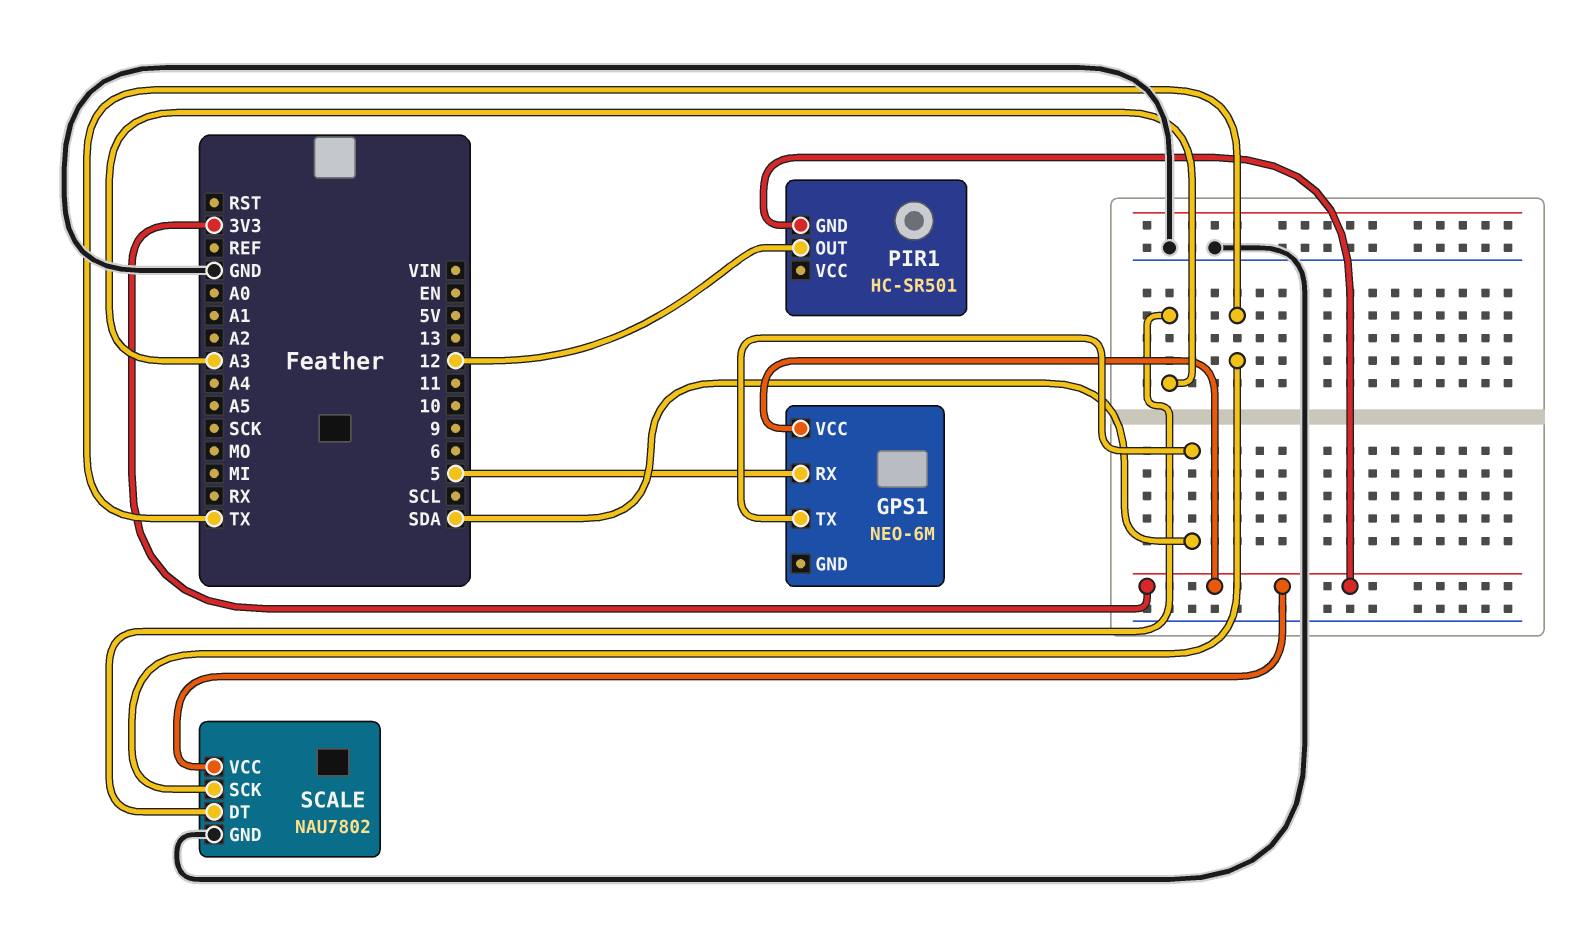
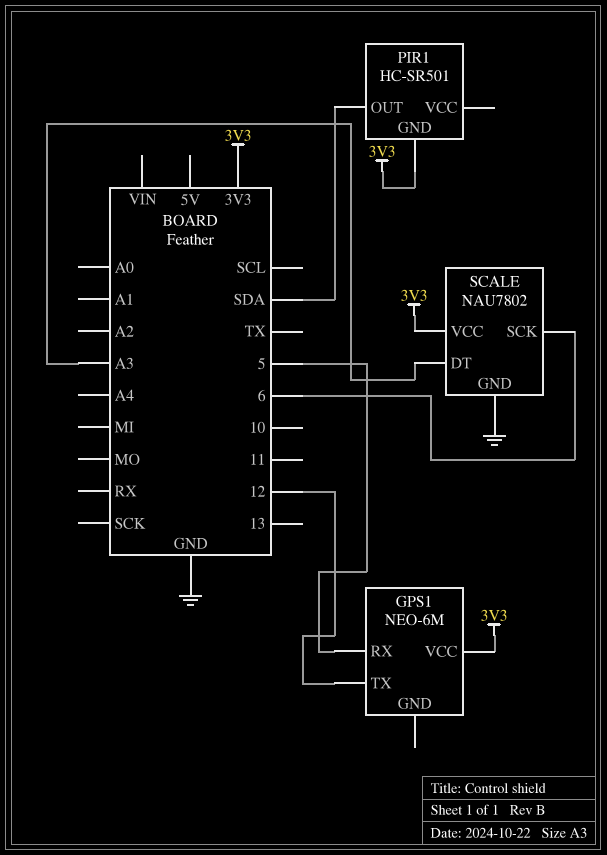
GPS1 pin TX: SDA -> 12
PIR1 pin OUT: 12 -> SDA
SCALE pin SCK: TX -> 6

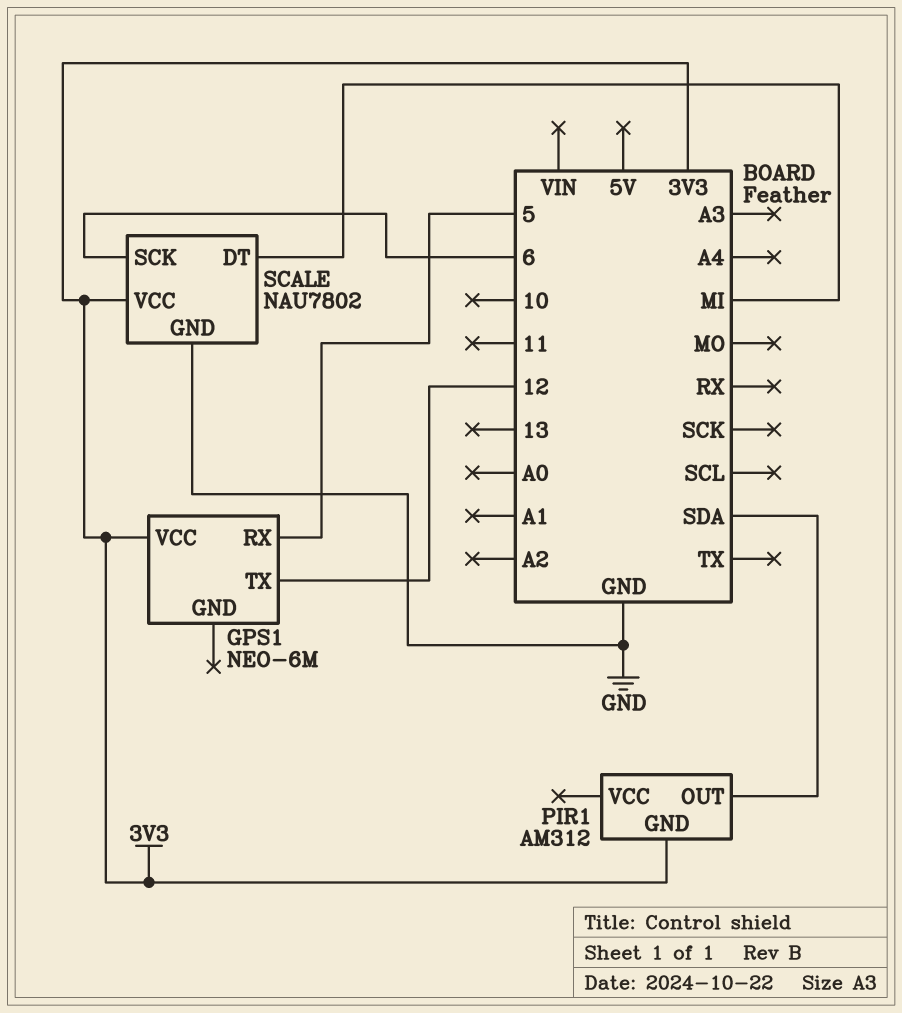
PIR1: HC-SR501 -> AM312
SCALE pin DT: A3 -> MI

